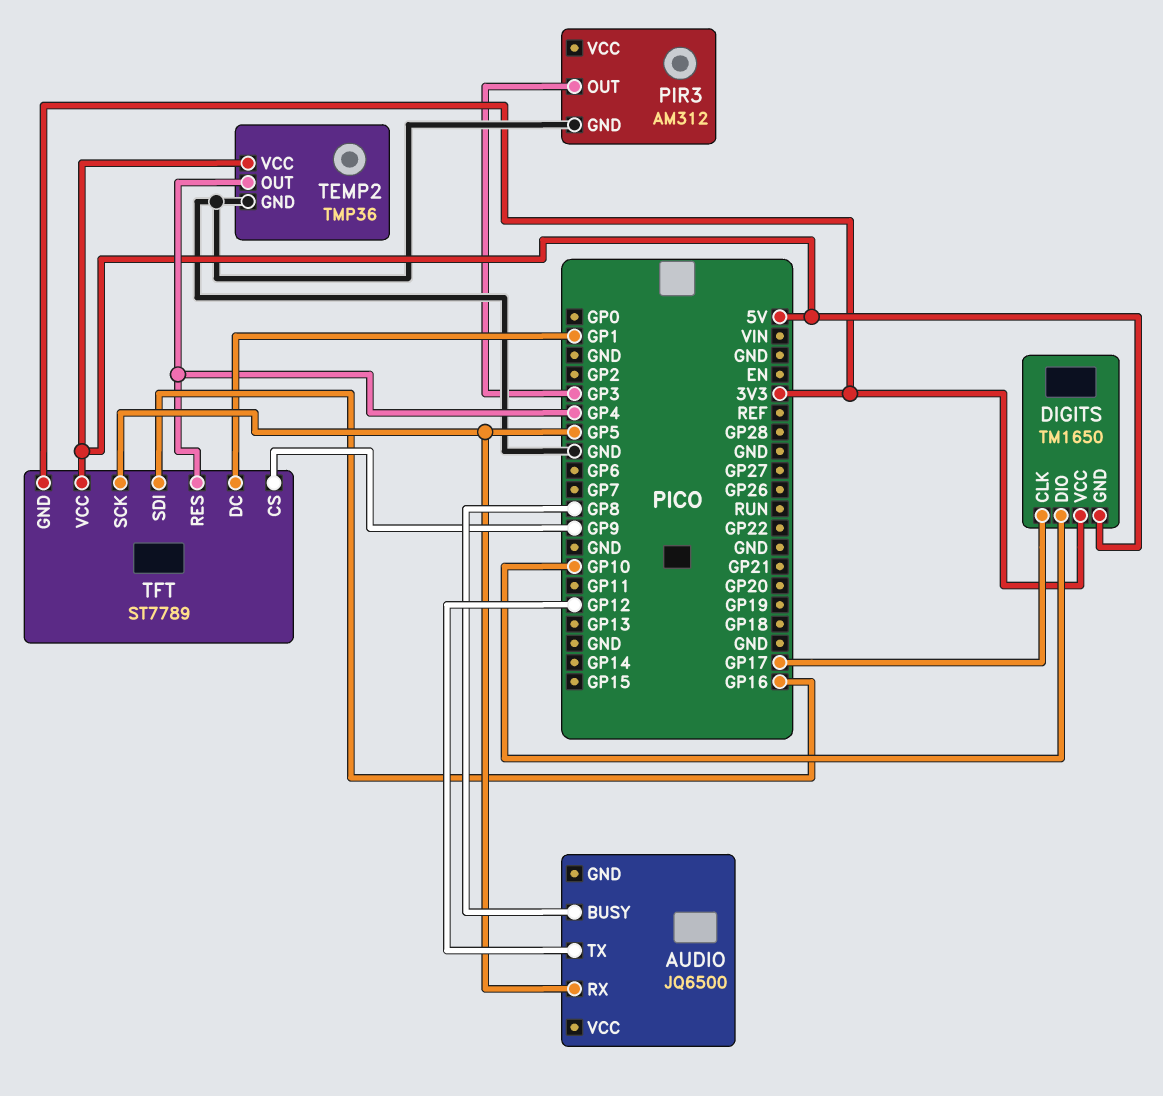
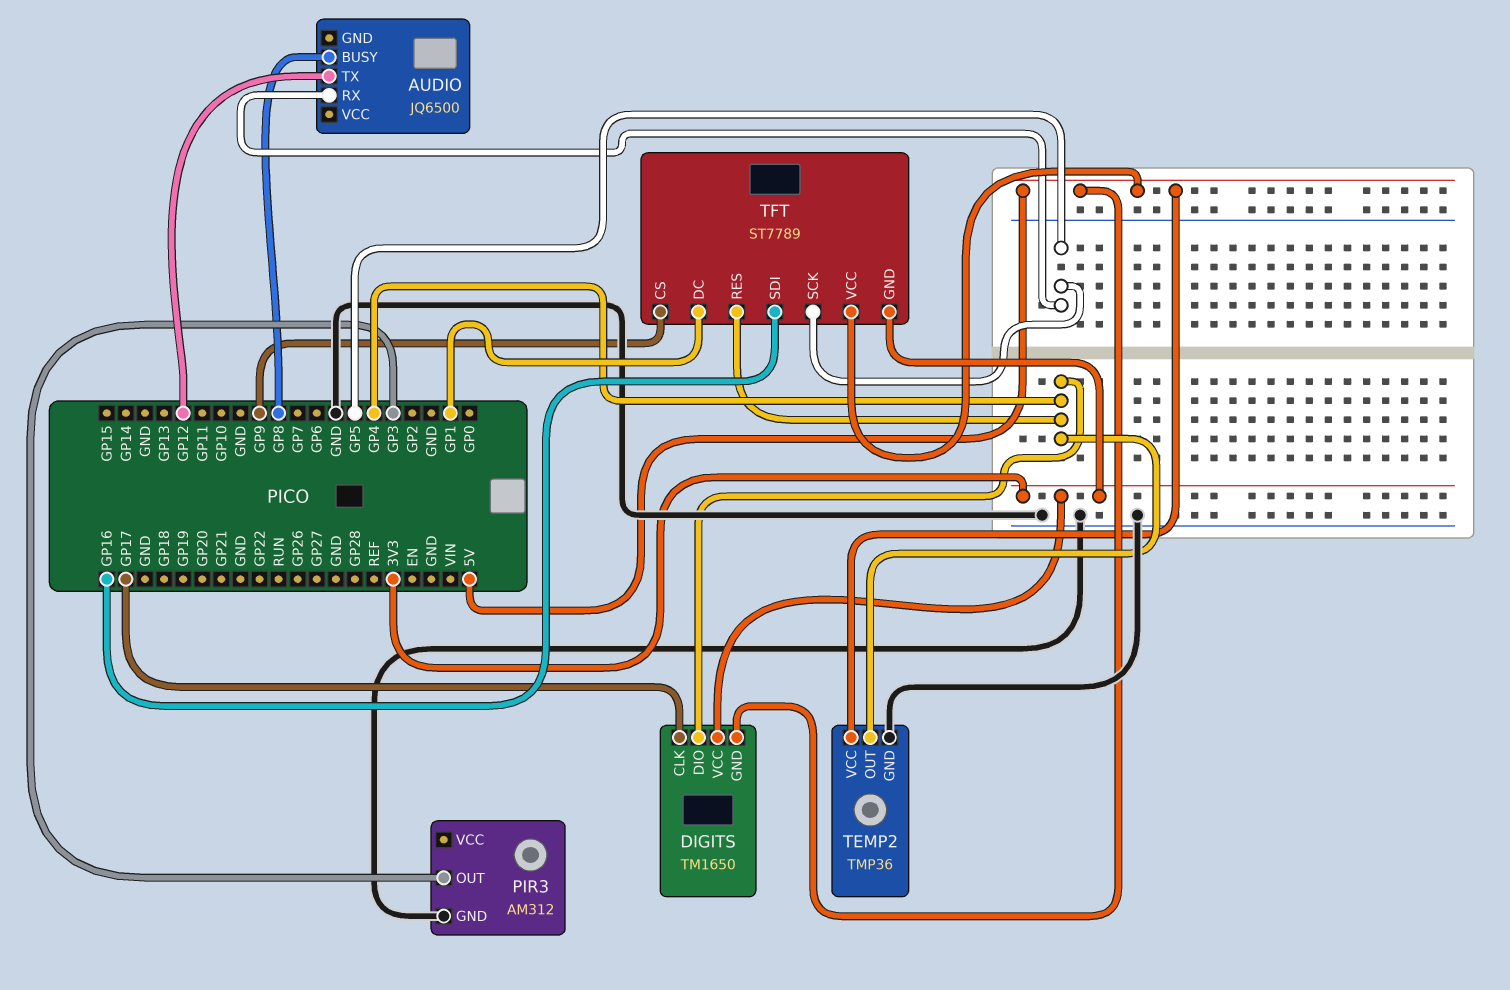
DIGITS pin DIO: GP10 -> GP4

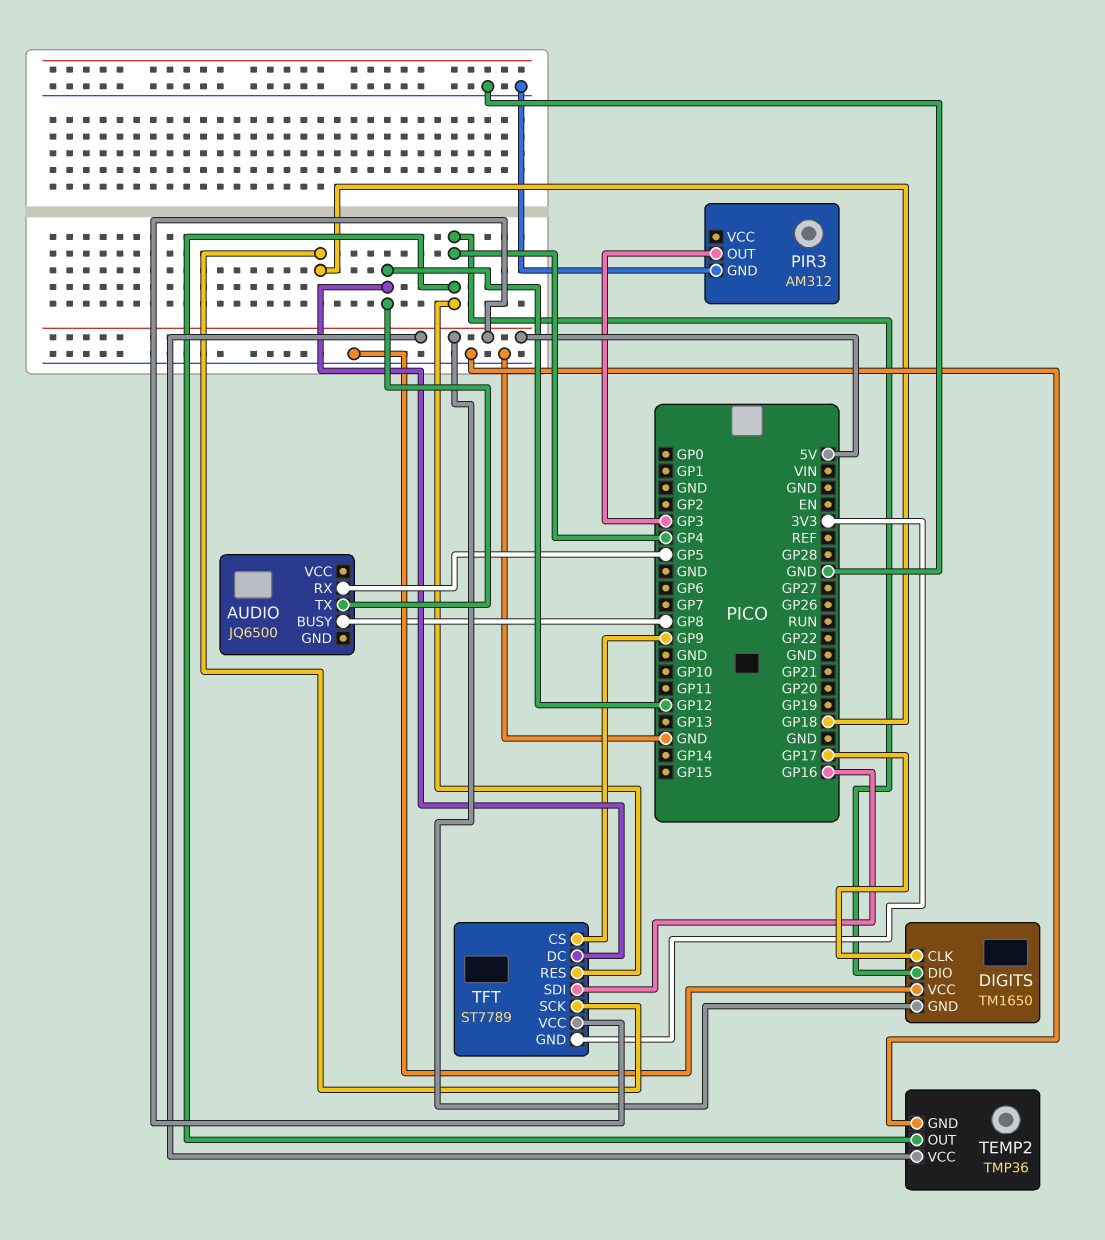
DIGITS pin VCC: 3V3 -> GND
TFT pin DC: GP1 -> GP12
TFT pin SCK: GP5 -> GP18

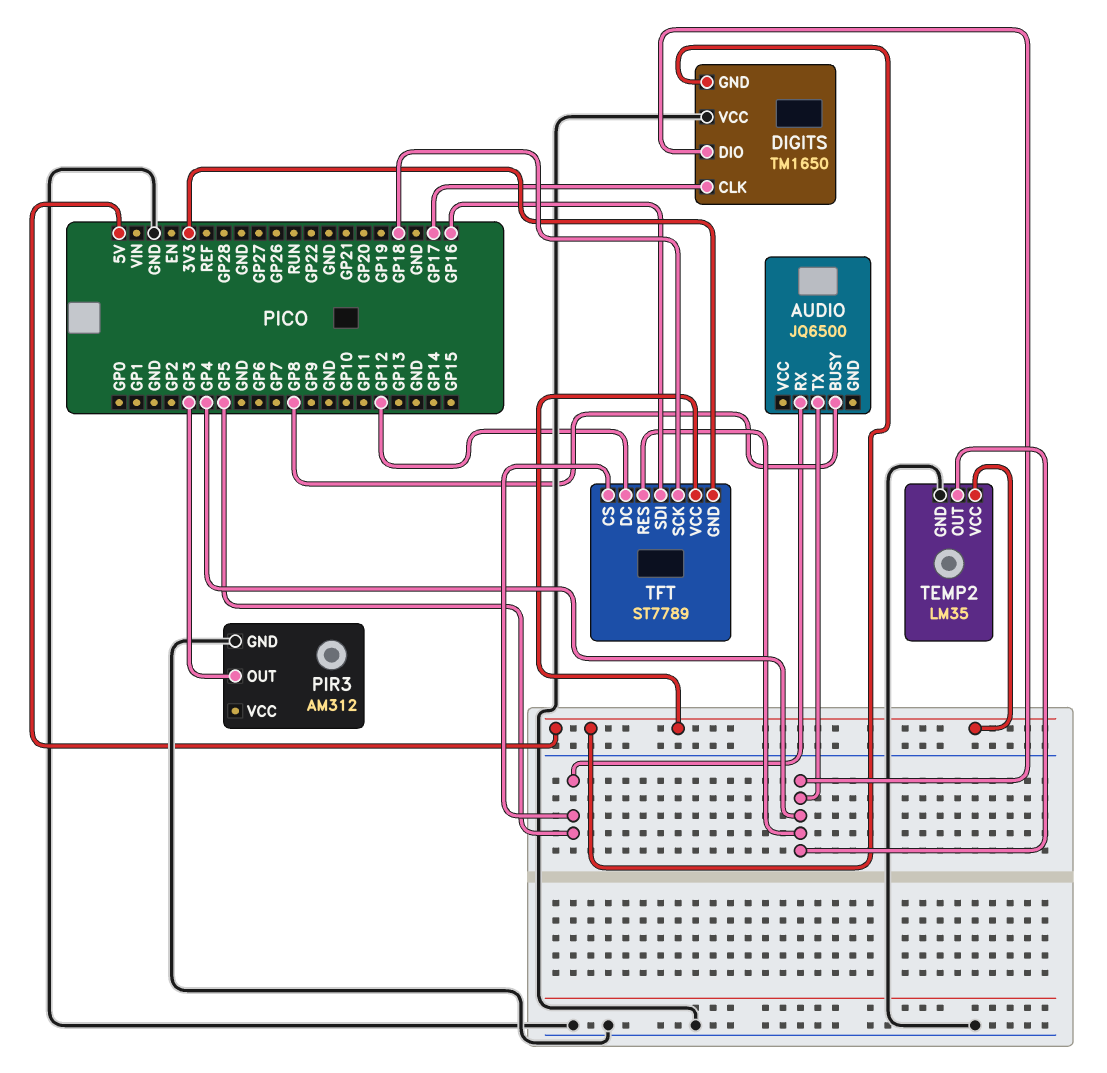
AUDIO pin TX: GP12 -> GP4
TEMP2: TMP36 -> LM35
TFT pin CS: GP9 -> GP5

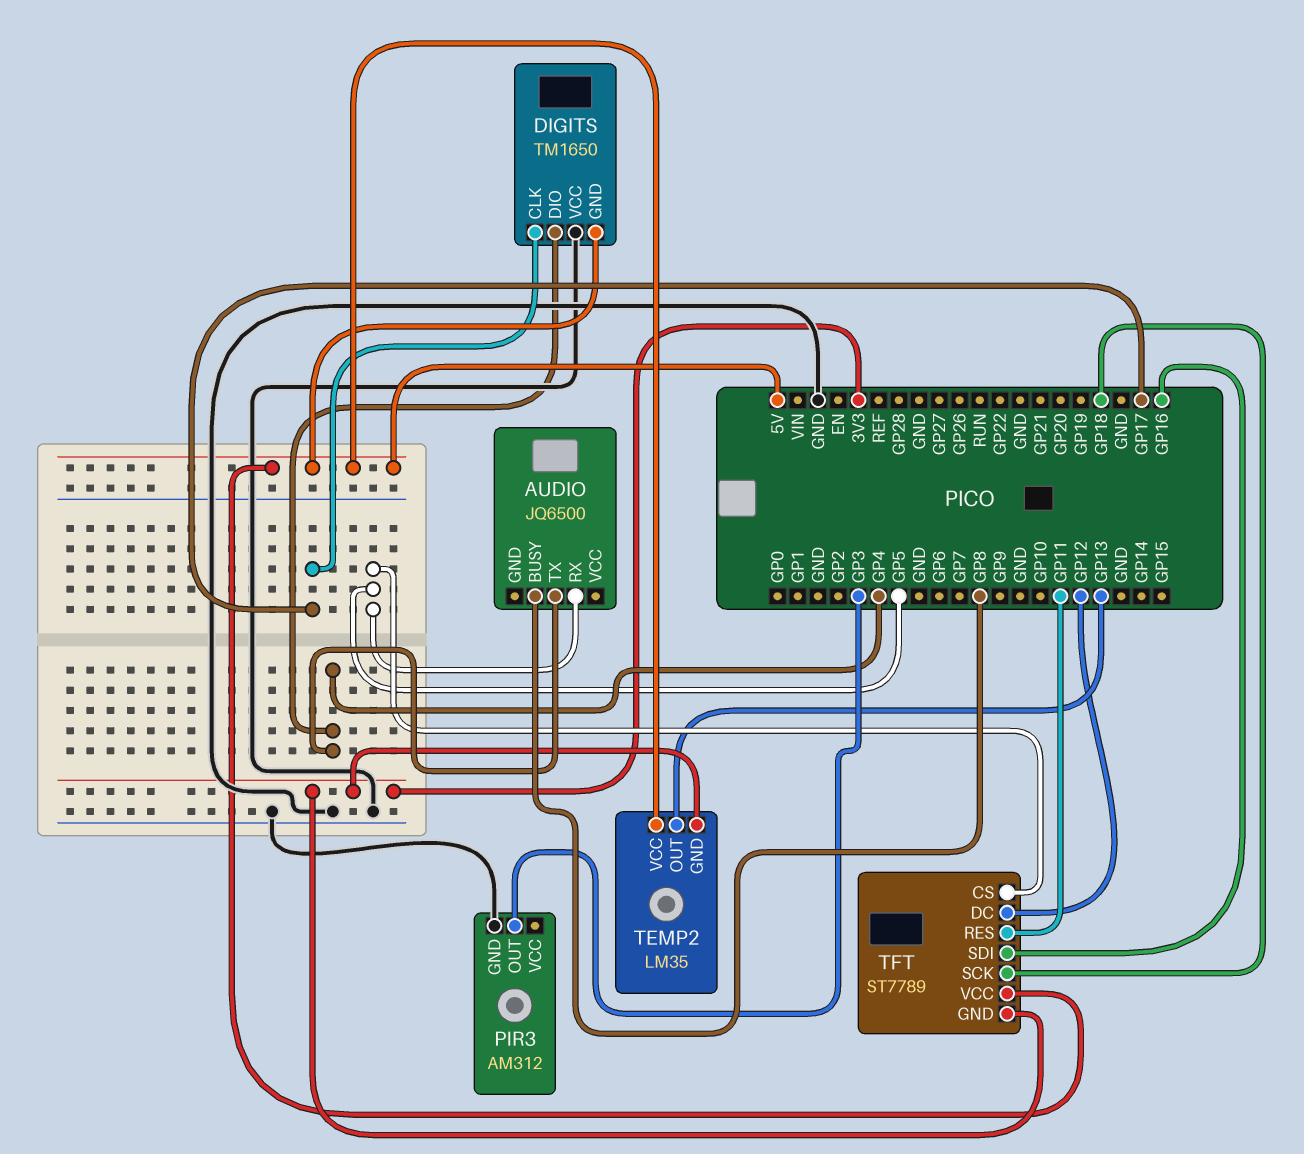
TEMP2 pin GND: GND -> 3V3
TEMP2 pin OUT: GP4 -> GP13
TFT pin RES: GP4 -> GP11

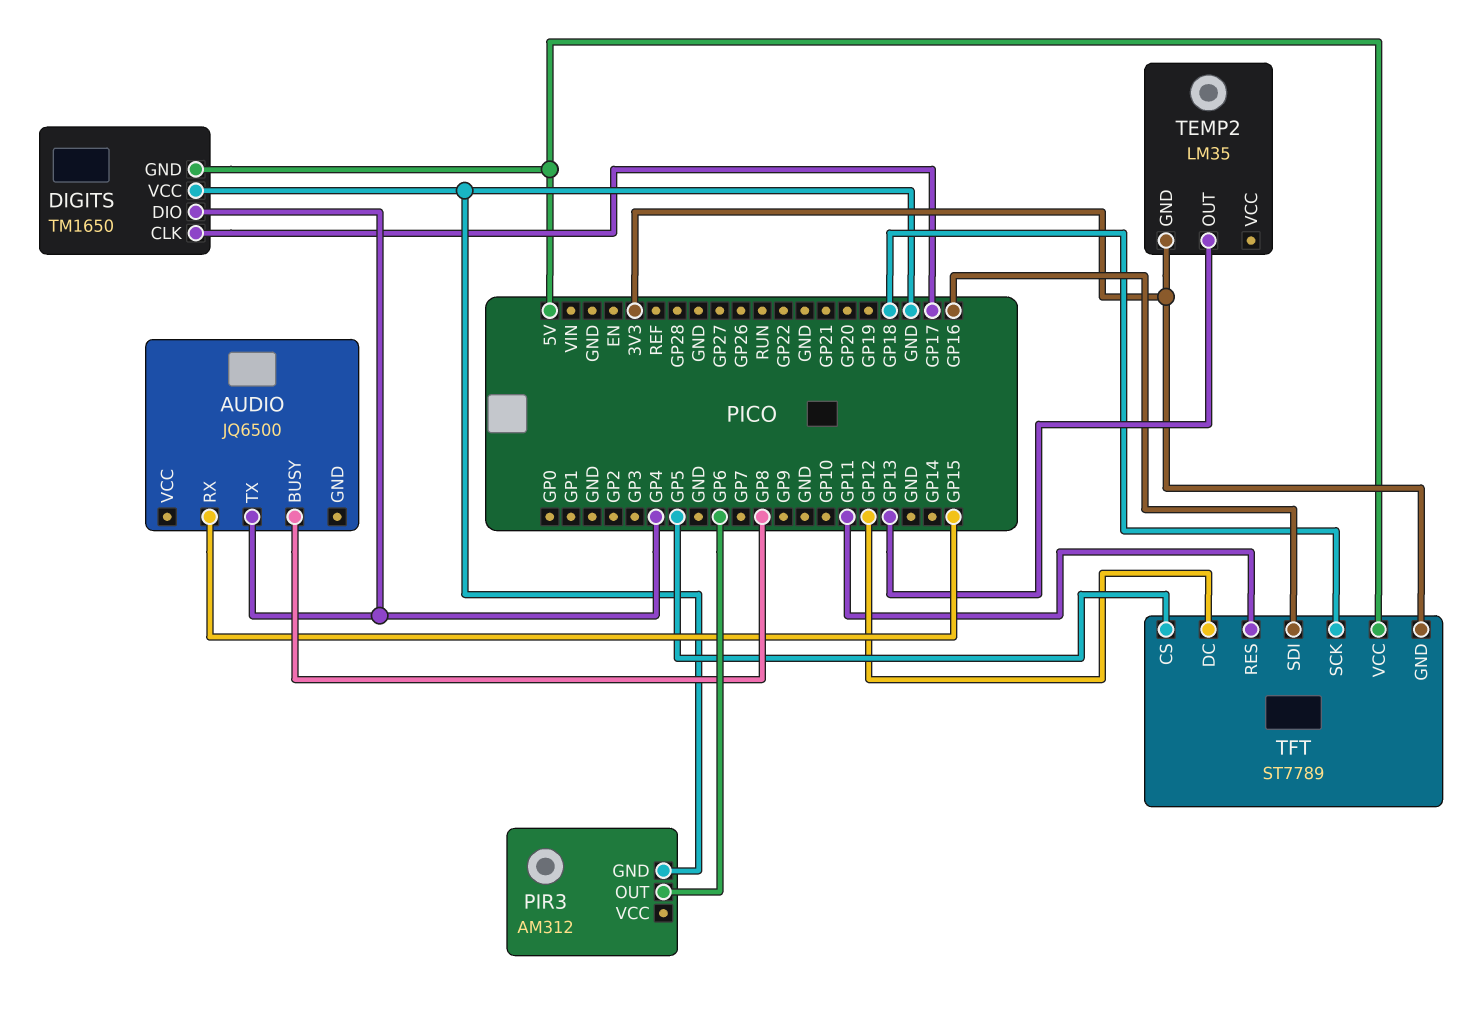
AUDIO pin RX: GP5 -> GP15
PIR3 pin OUT: GP3 -> GP6
TEMP2 pin VCC: 5V -> none

